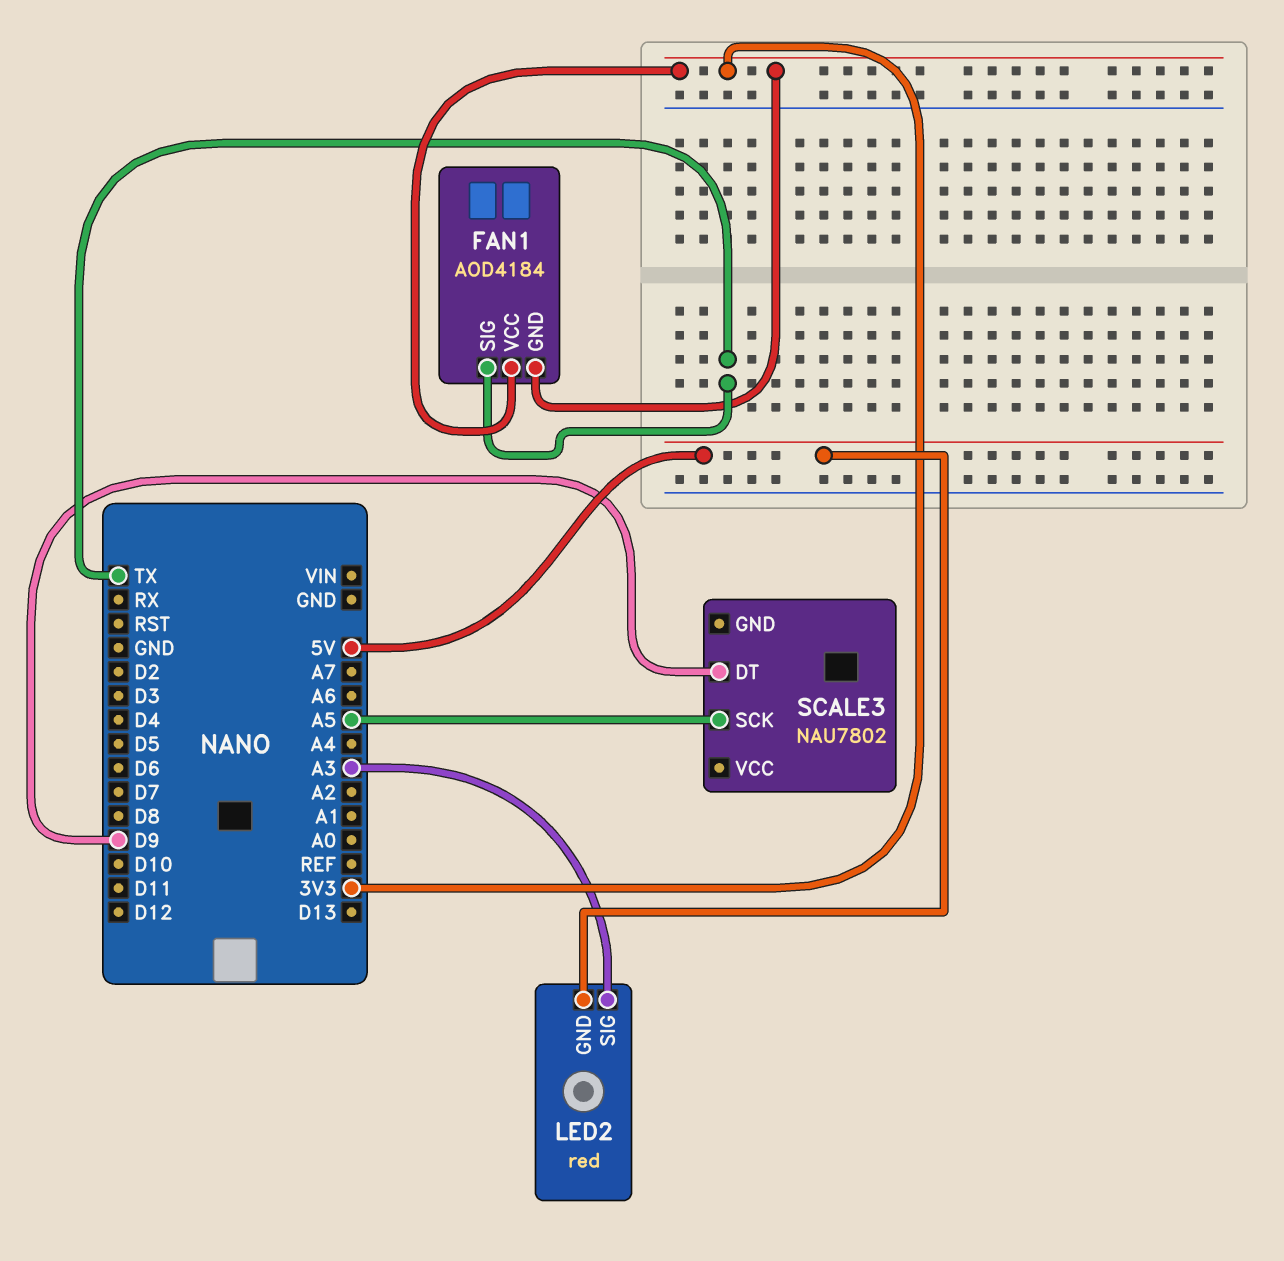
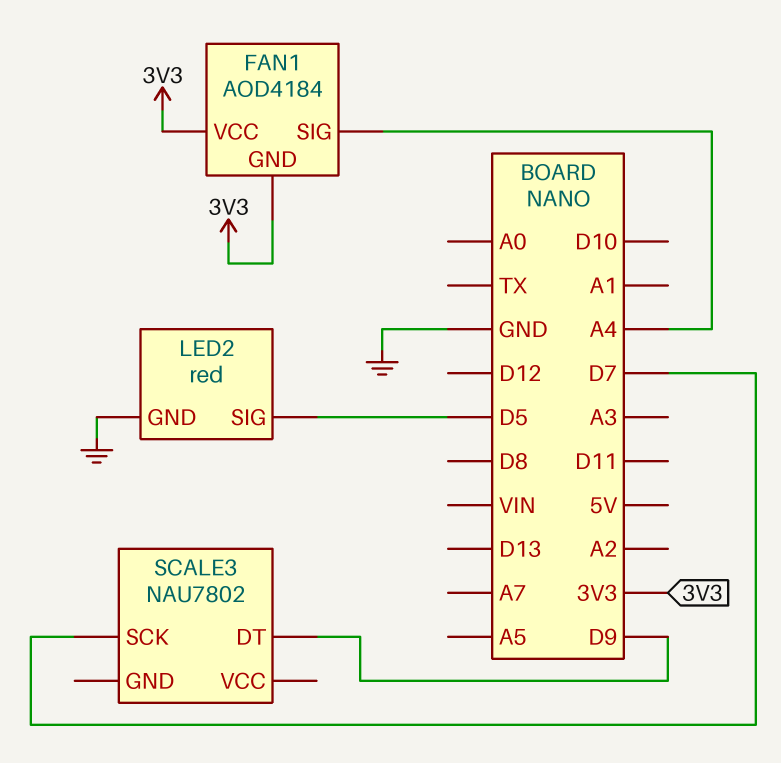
FAN1 pin SIG: TX -> A4
LED2 pin GND: 5V -> GND
LED2 pin SIG: A3 -> D5
SCALE3 pin SCK: A5 -> D7

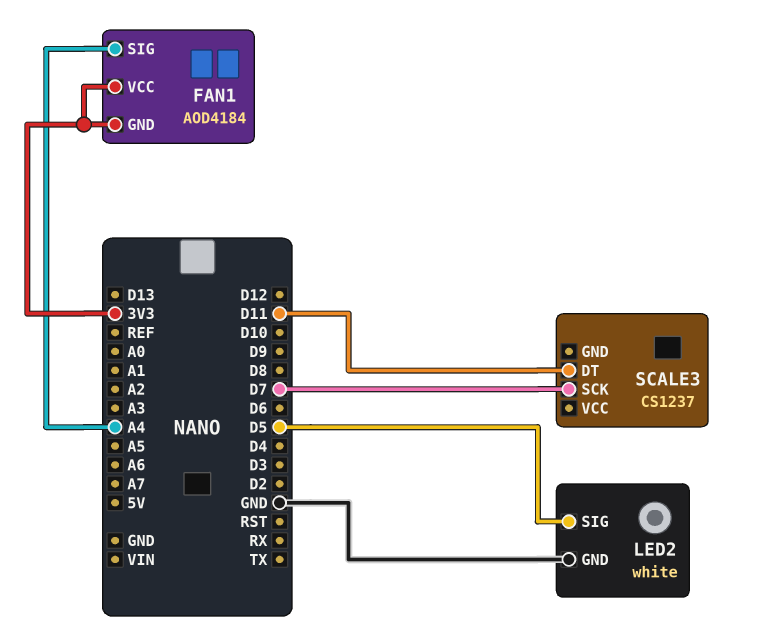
LED2: red -> white
SCALE3: NAU7802 -> CS1237
SCALE3 pin DT: D9 -> D11

